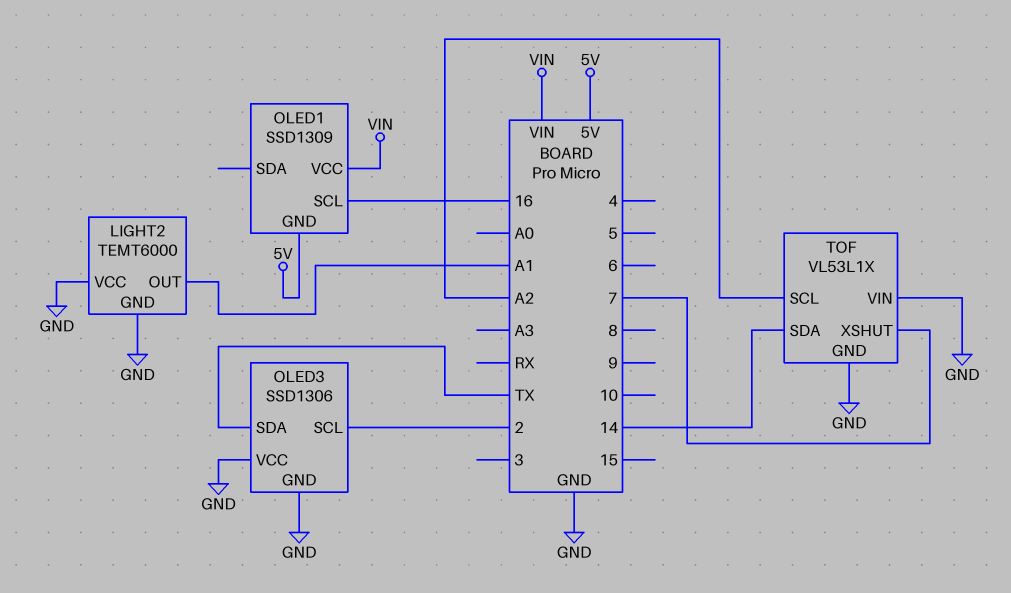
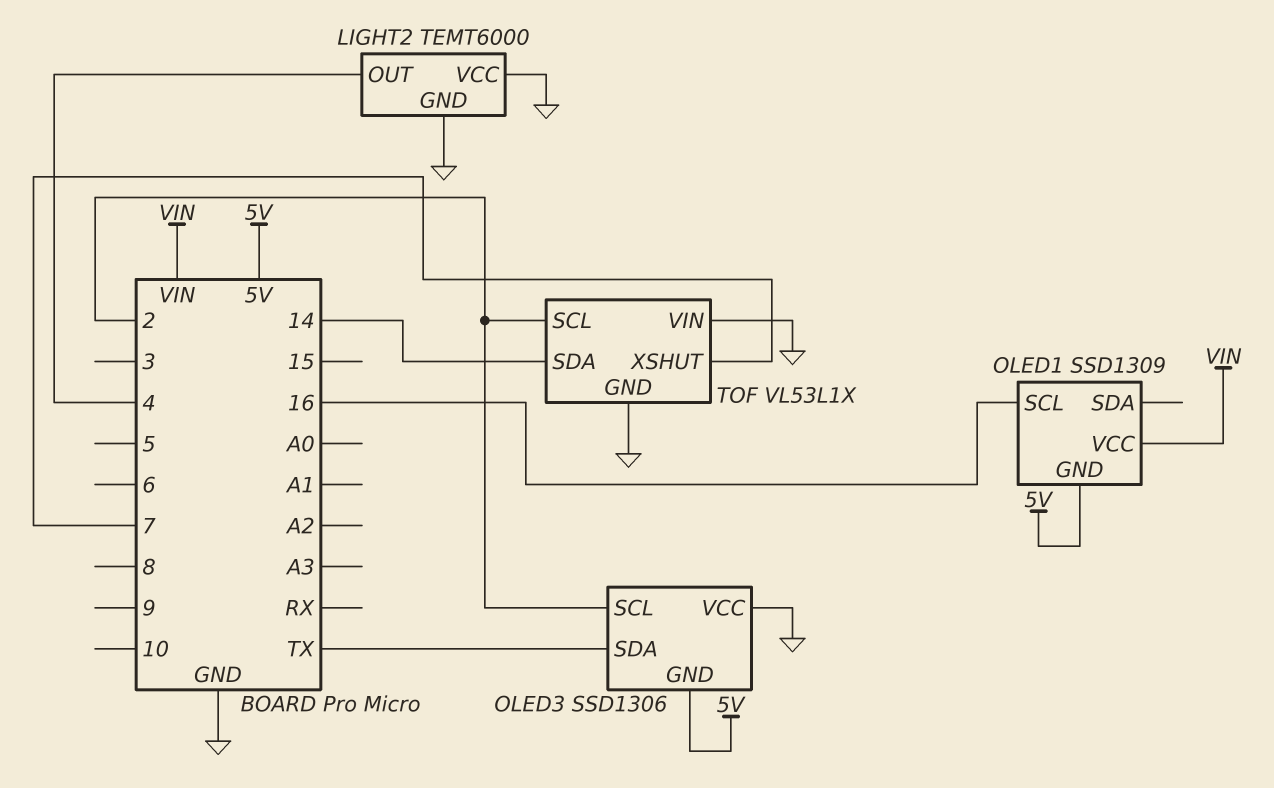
LIGHT2 pin OUT: A1 -> 4
OLED3 pin GND: GND -> 5V
TOF pin SCL: A2 -> 2

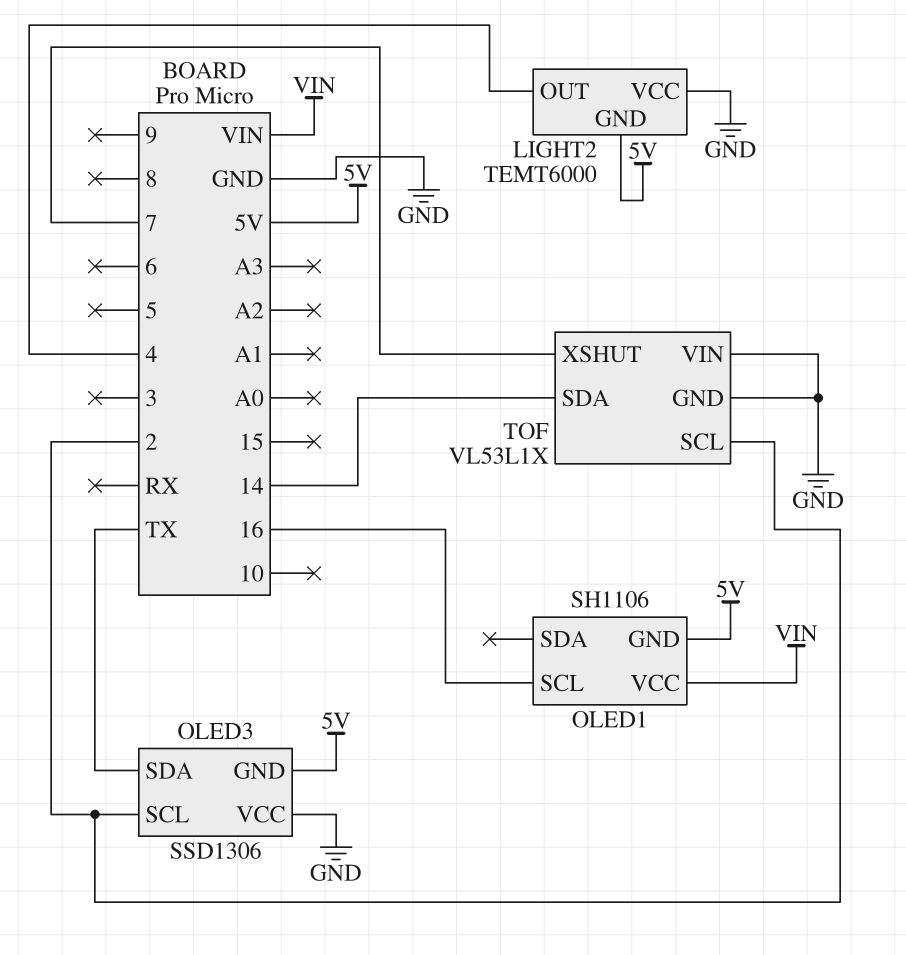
LIGHT2 pin GND: GND -> 5V
OLED1: SSD1309 -> SH1106

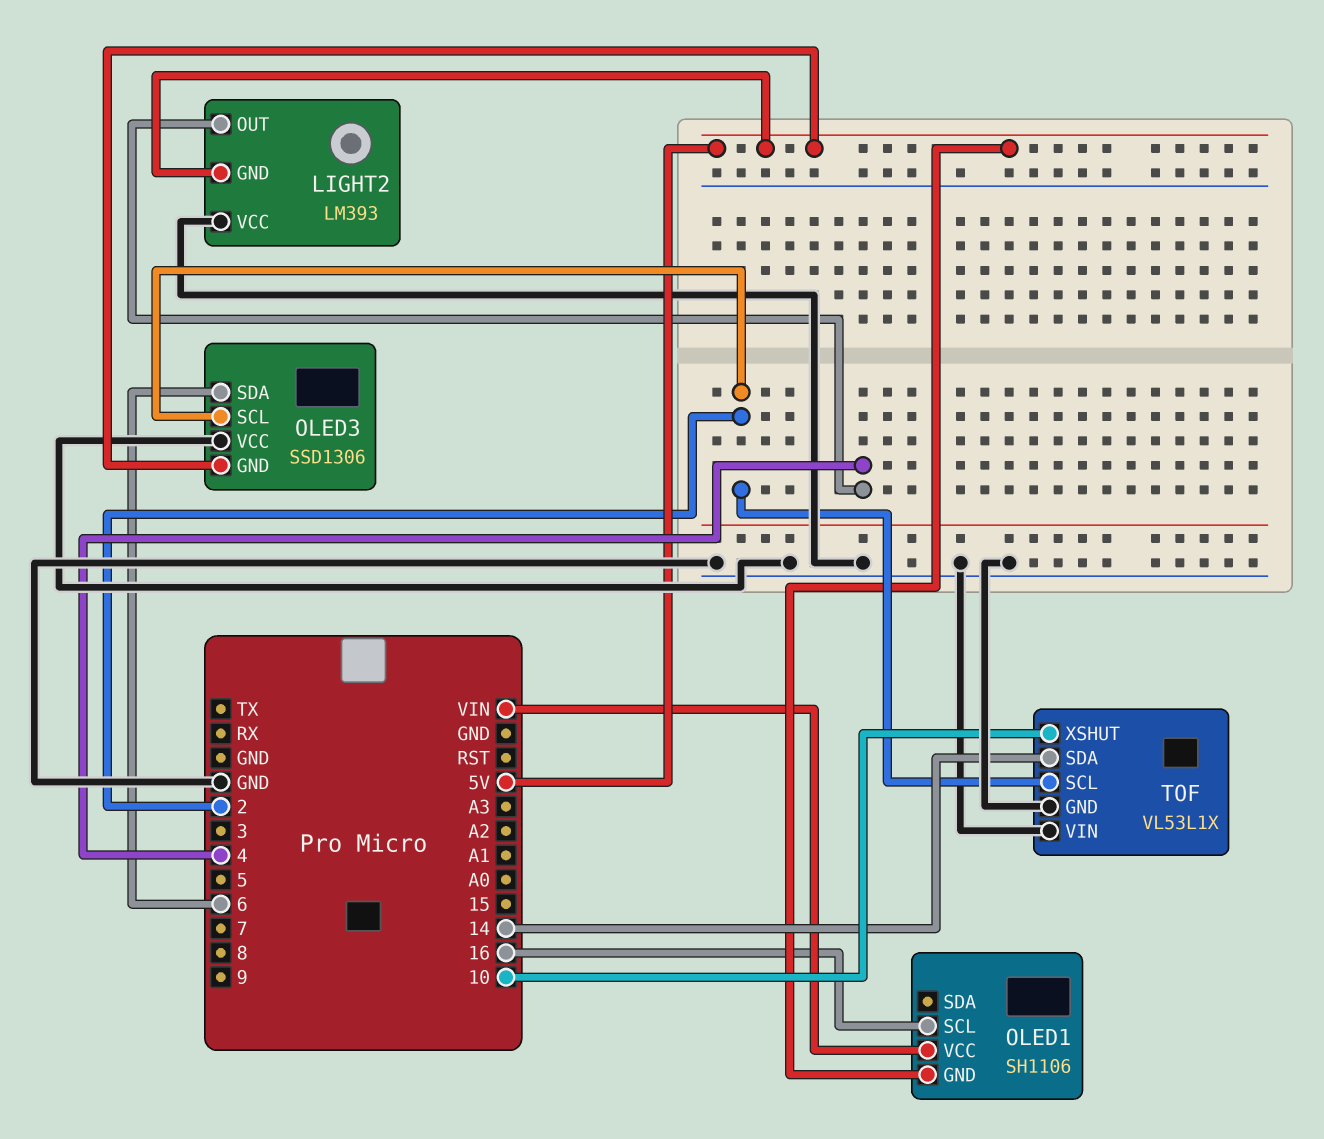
LIGHT2: TEMT6000 -> LM393
OLED3 pin SDA: TX -> 6
TOF pin XSHUT: 7 -> 10

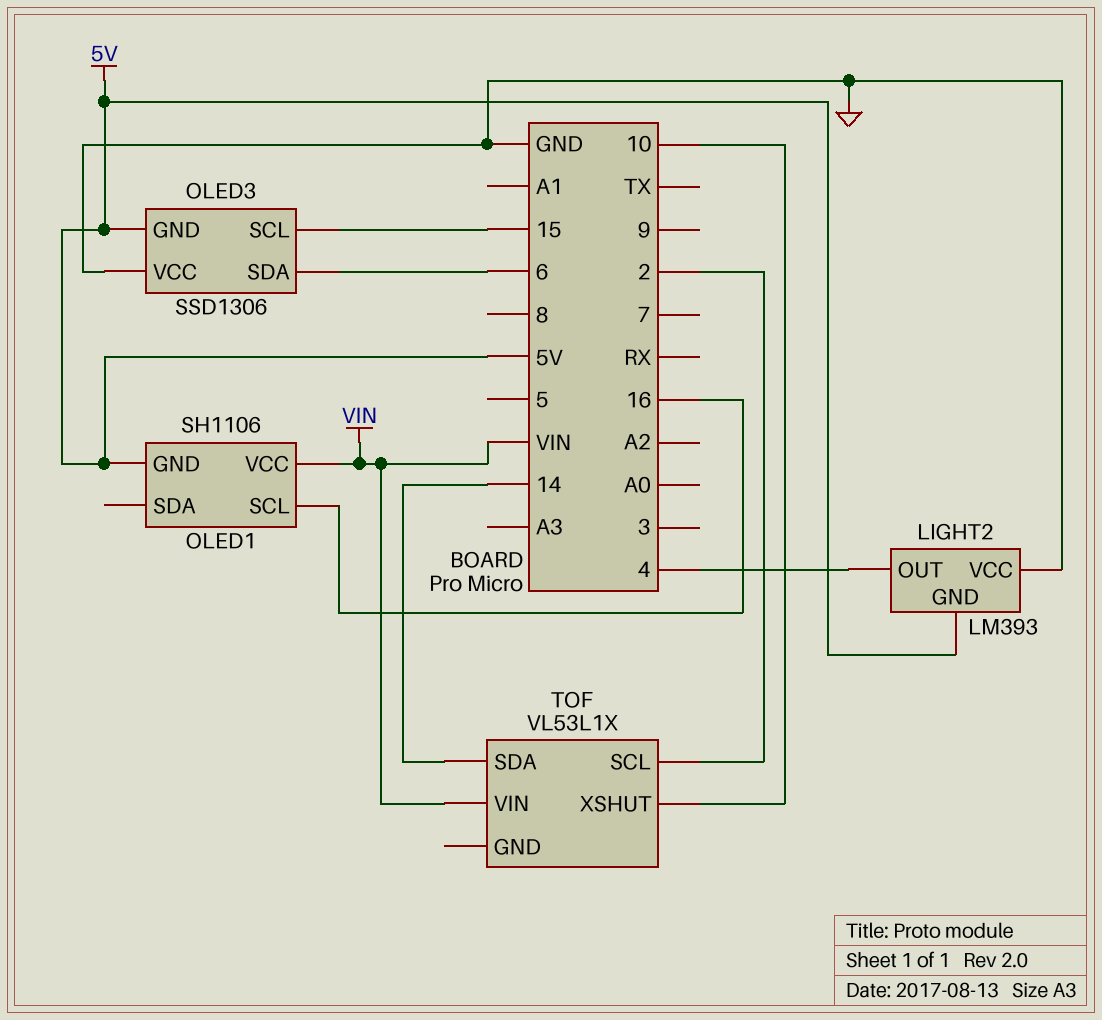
OLED3 pin SCL: 2 -> 15
TOF pin GND: GND -> none
TOF pin VIN: GND -> VIN

